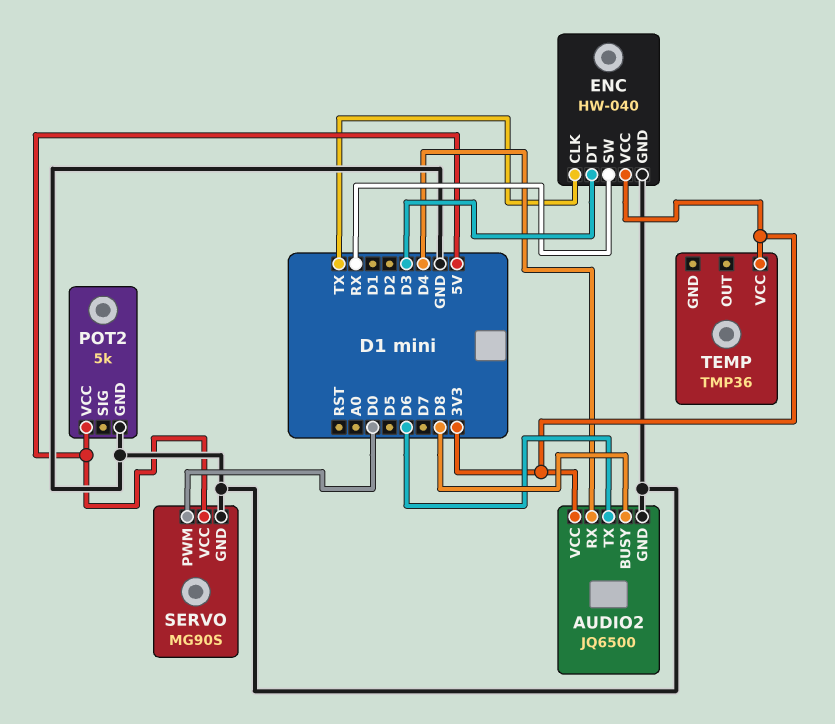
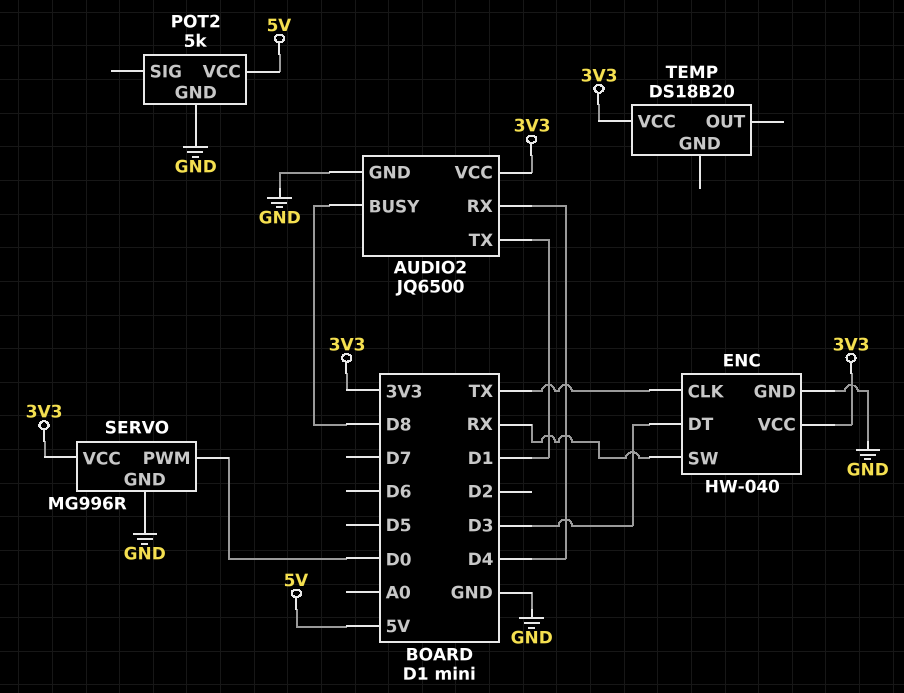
AUDIO2 pin TX: D6 -> D1
SERVO: MG90S -> MG996R
SERVO pin VCC: 5V -> 3V3
TEMP: TMP36 -> DS18B20

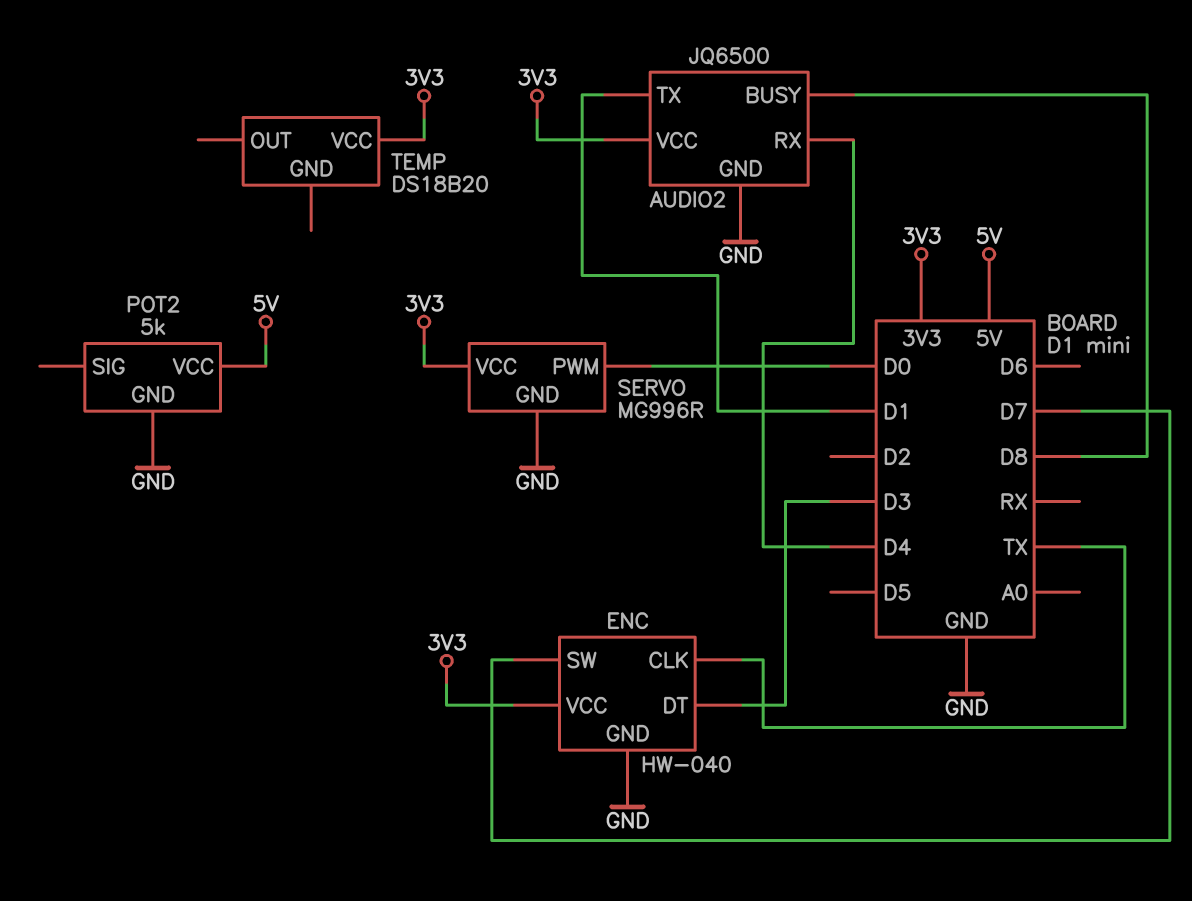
ENC pin SW: RX -> D7

